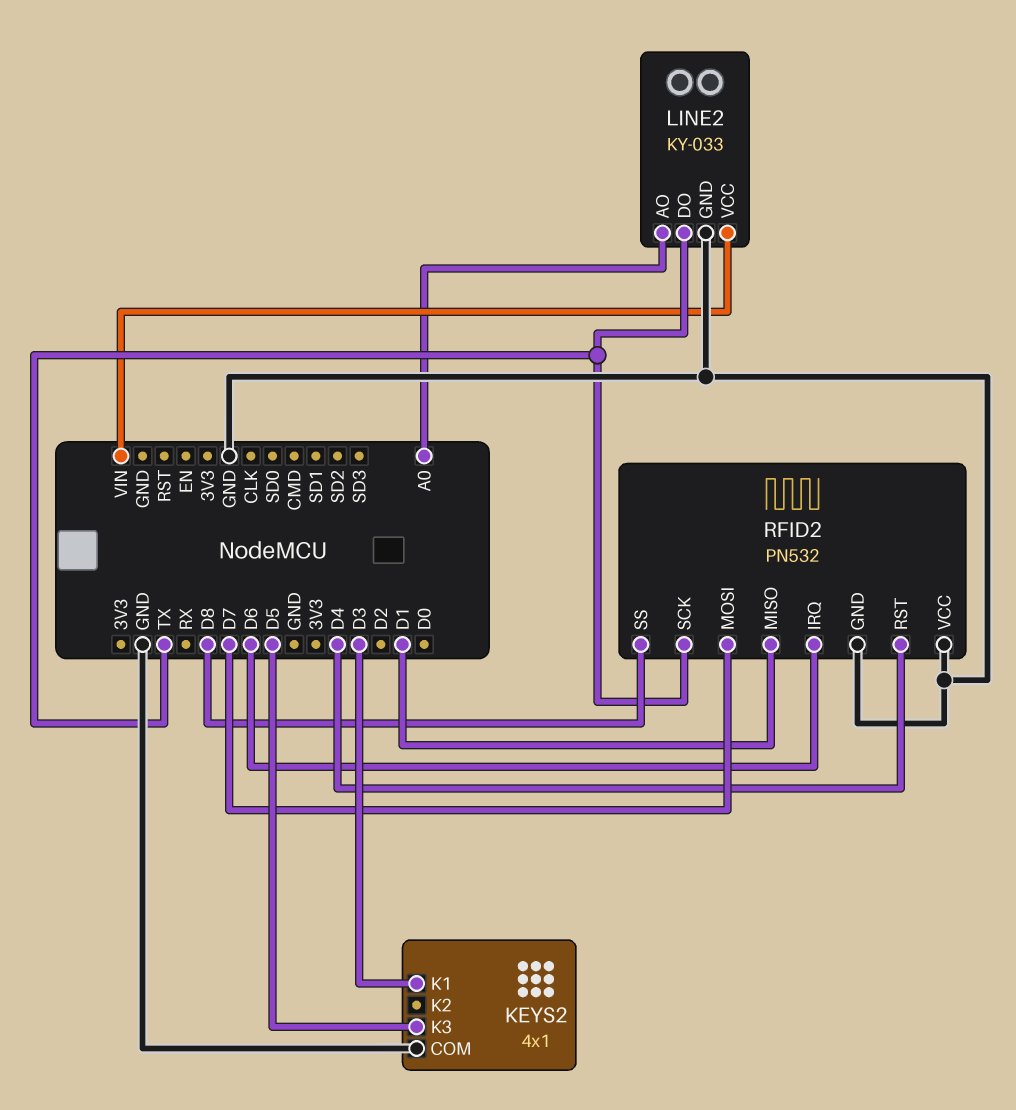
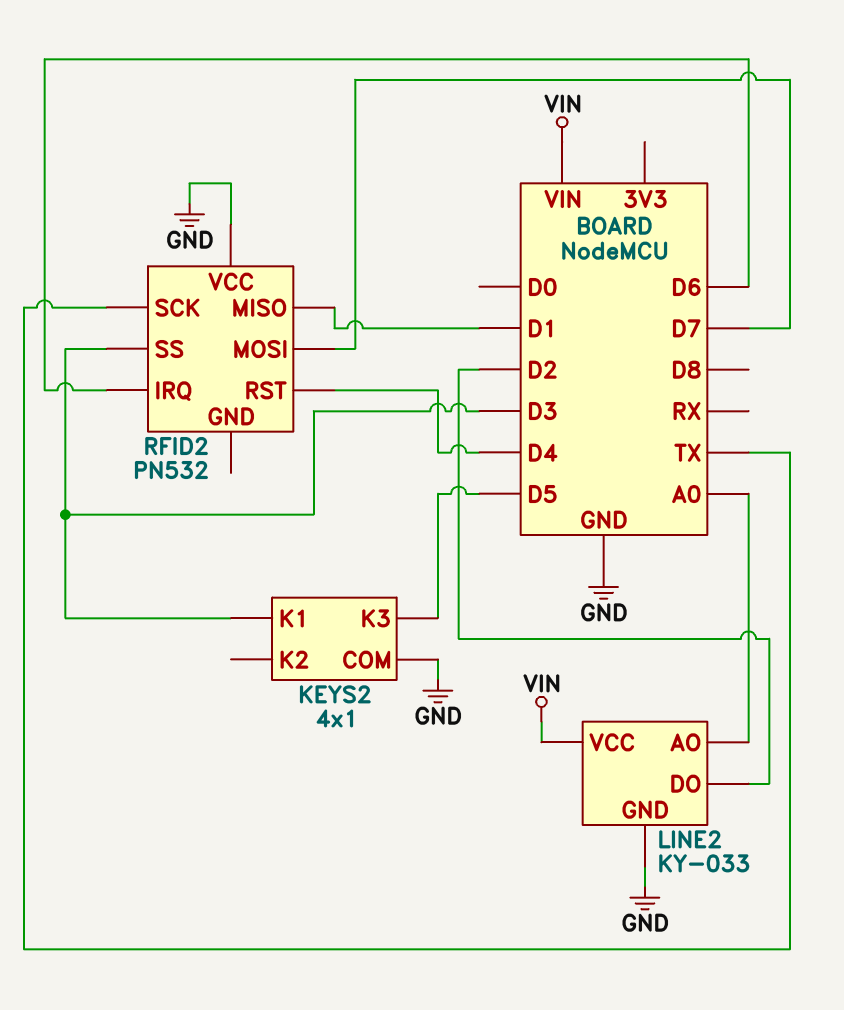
LINE2 pin DO: TX -> D2
RFID2 pin GND: GND -> none
RFID2 pin SS: D8 -> D3

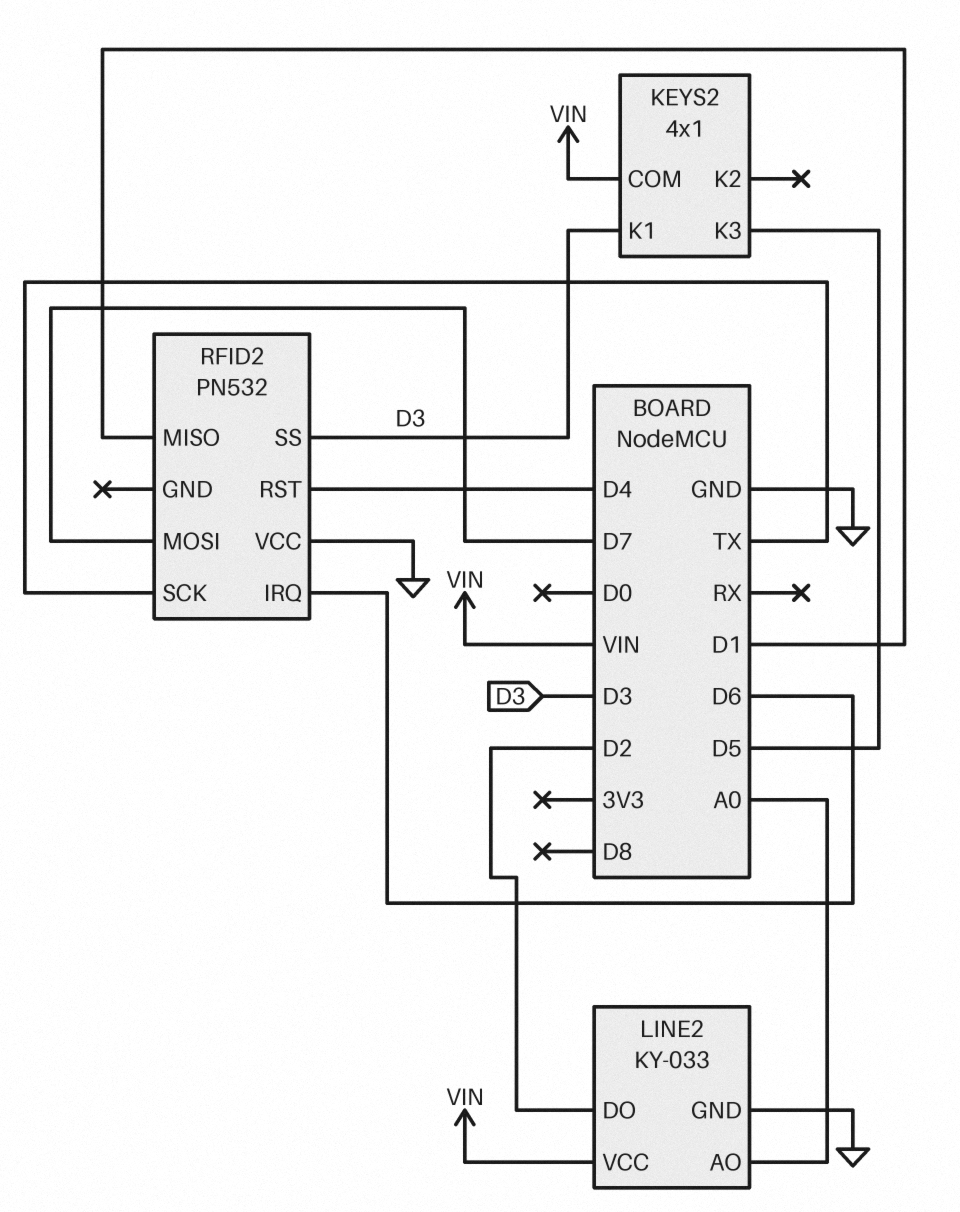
KEYS2 pin COM: GND -> VIN

